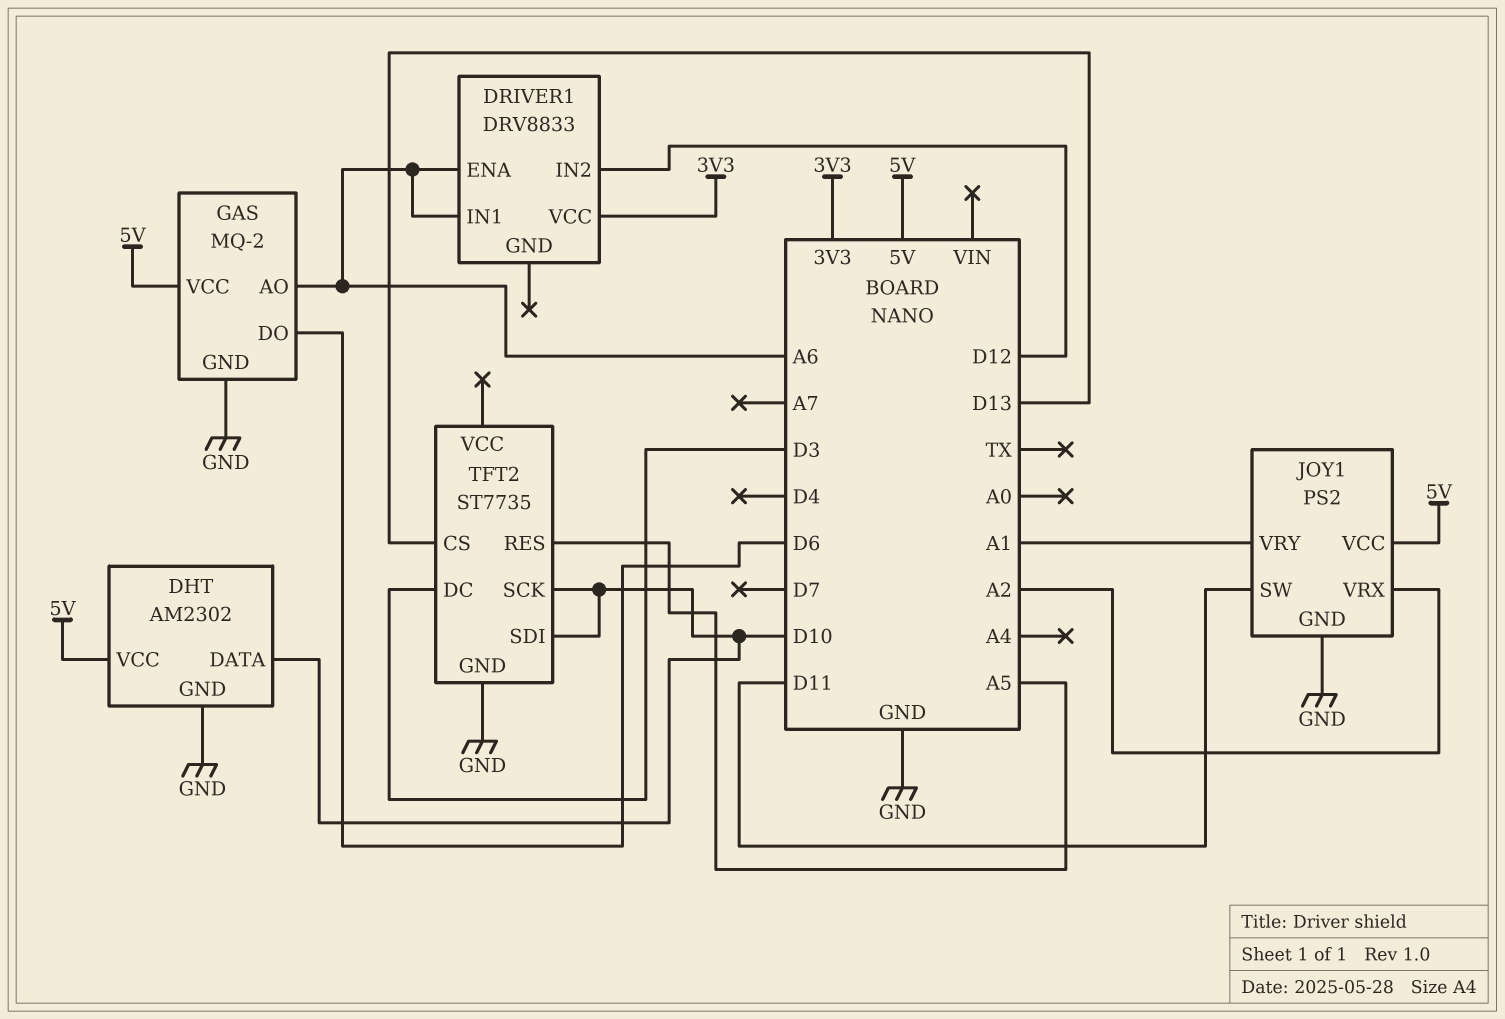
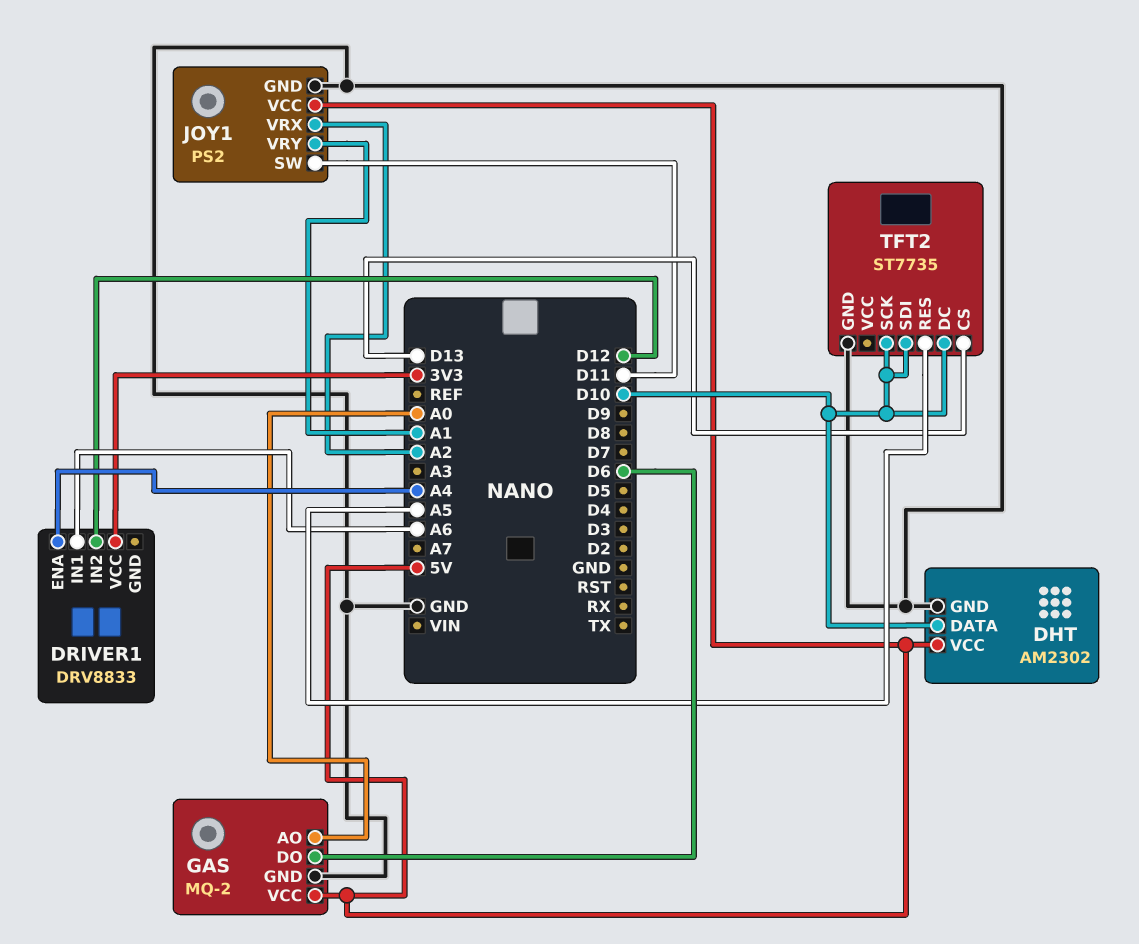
DRIVER1 pin ENA: A6 -> A4
GAS pin AO: A6 -> A0
TFT2 pin DC: D3 -> D10

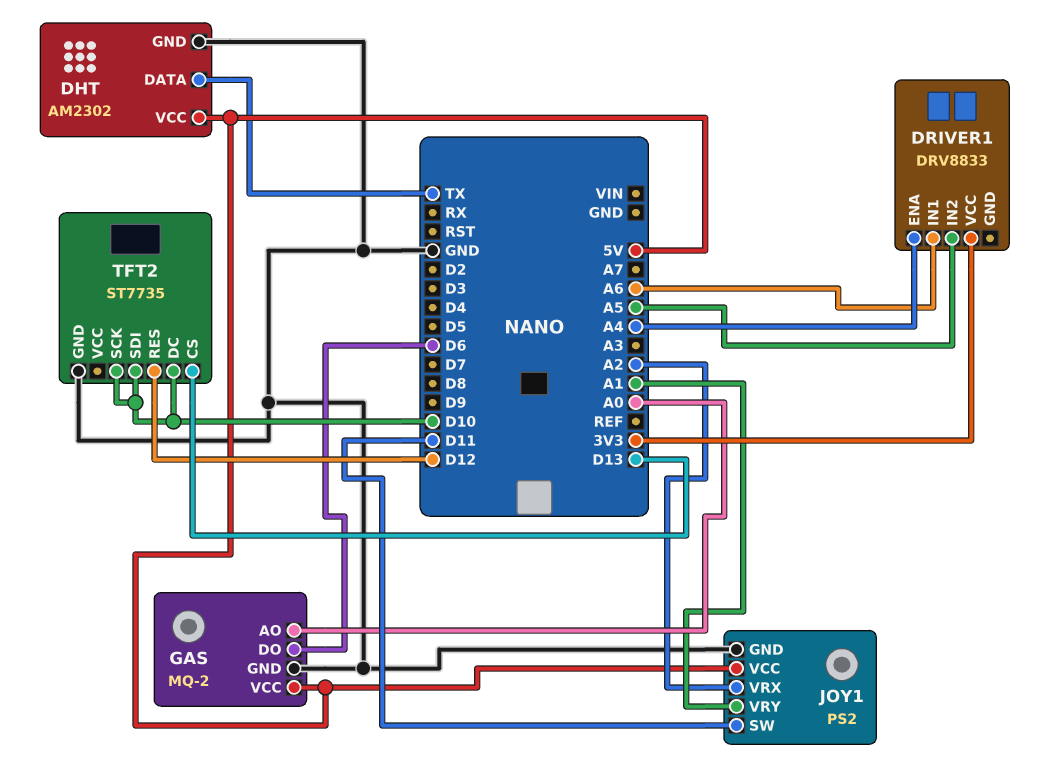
DHT pin DATA: D10 -> TX
DRIVER1 pin IN2: D12 -> A5
TFT2 pin RES: A5 -> D12

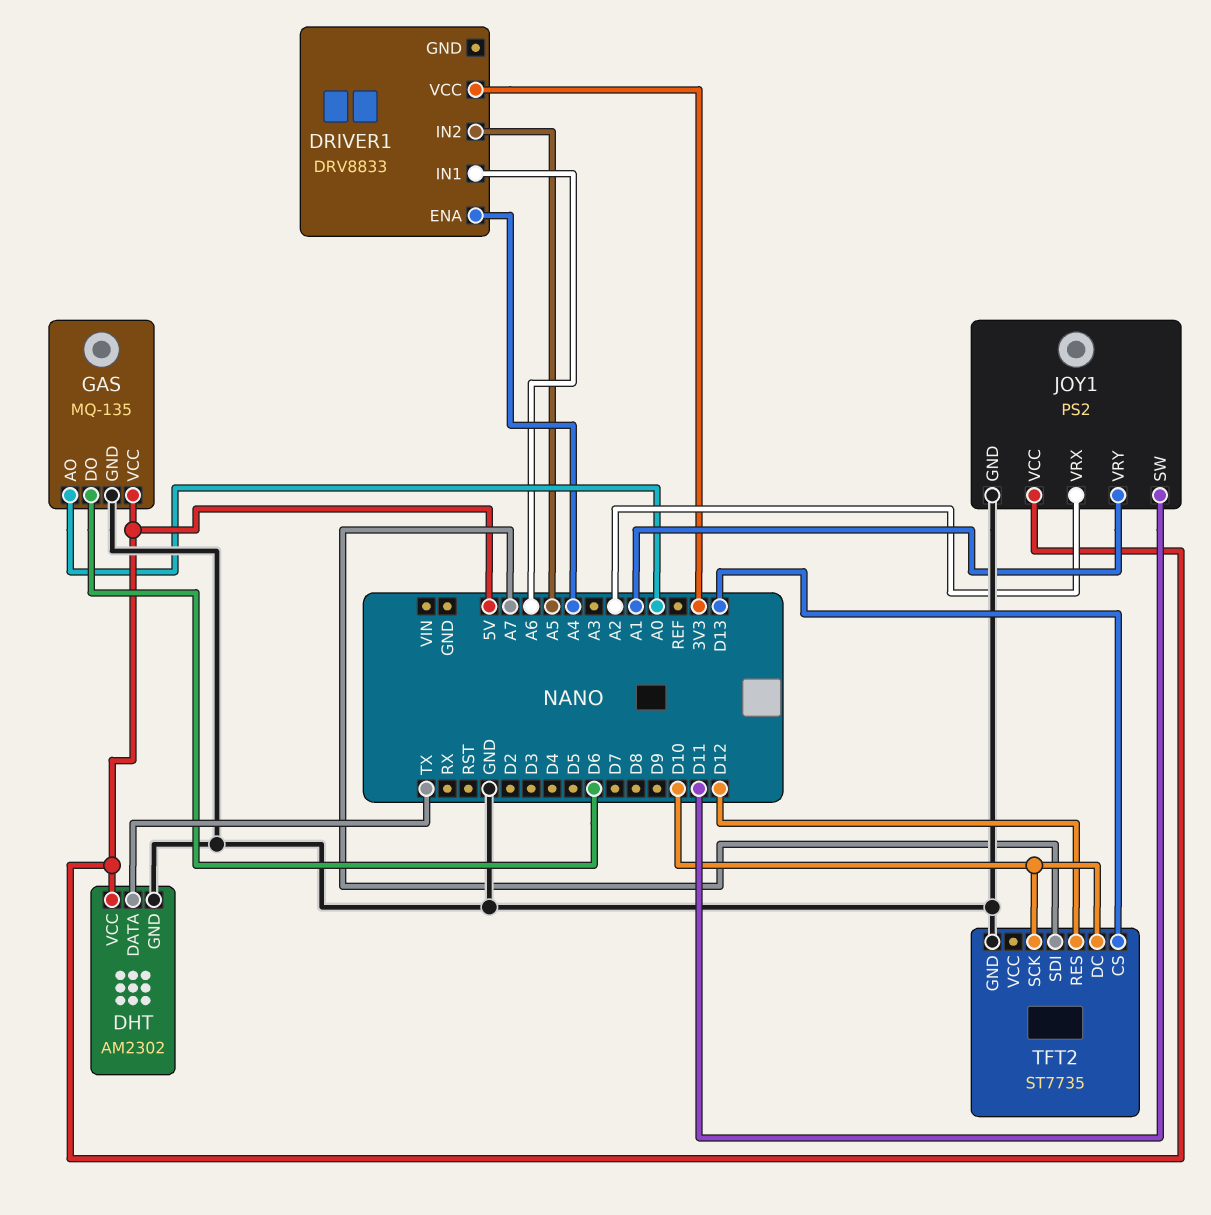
GAS: MQ-2 -> MQ-135
TFT2 pin SDI: D10 -> A7

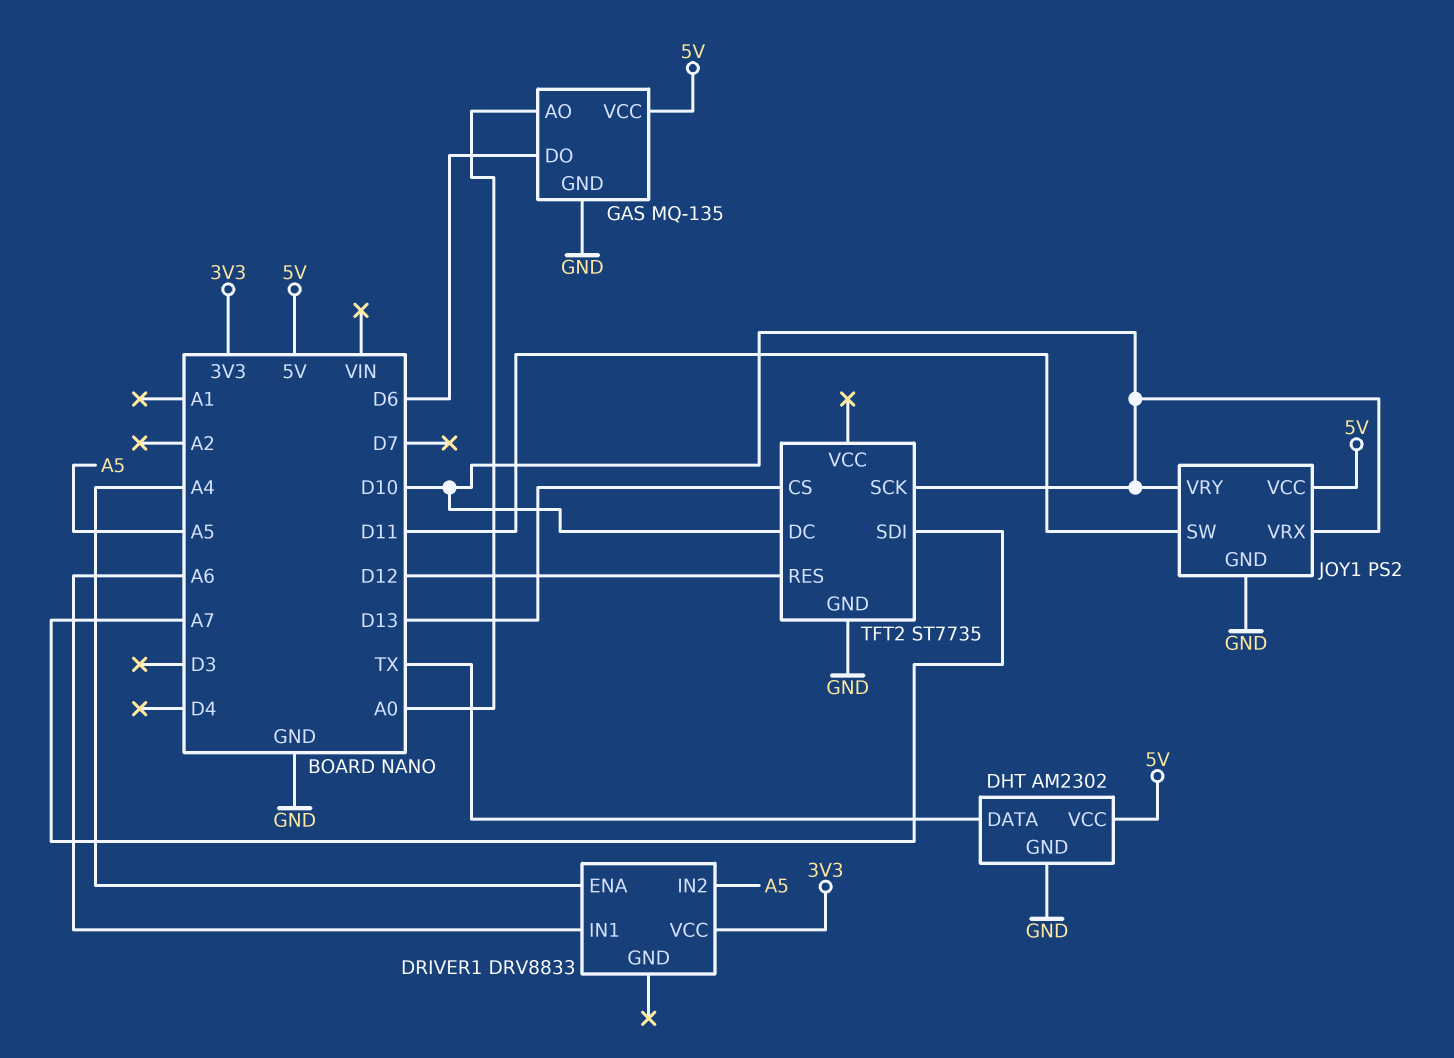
JOY1 pin VRX: A2 -> D10
JOY1 pin VRY: A1 -> D10

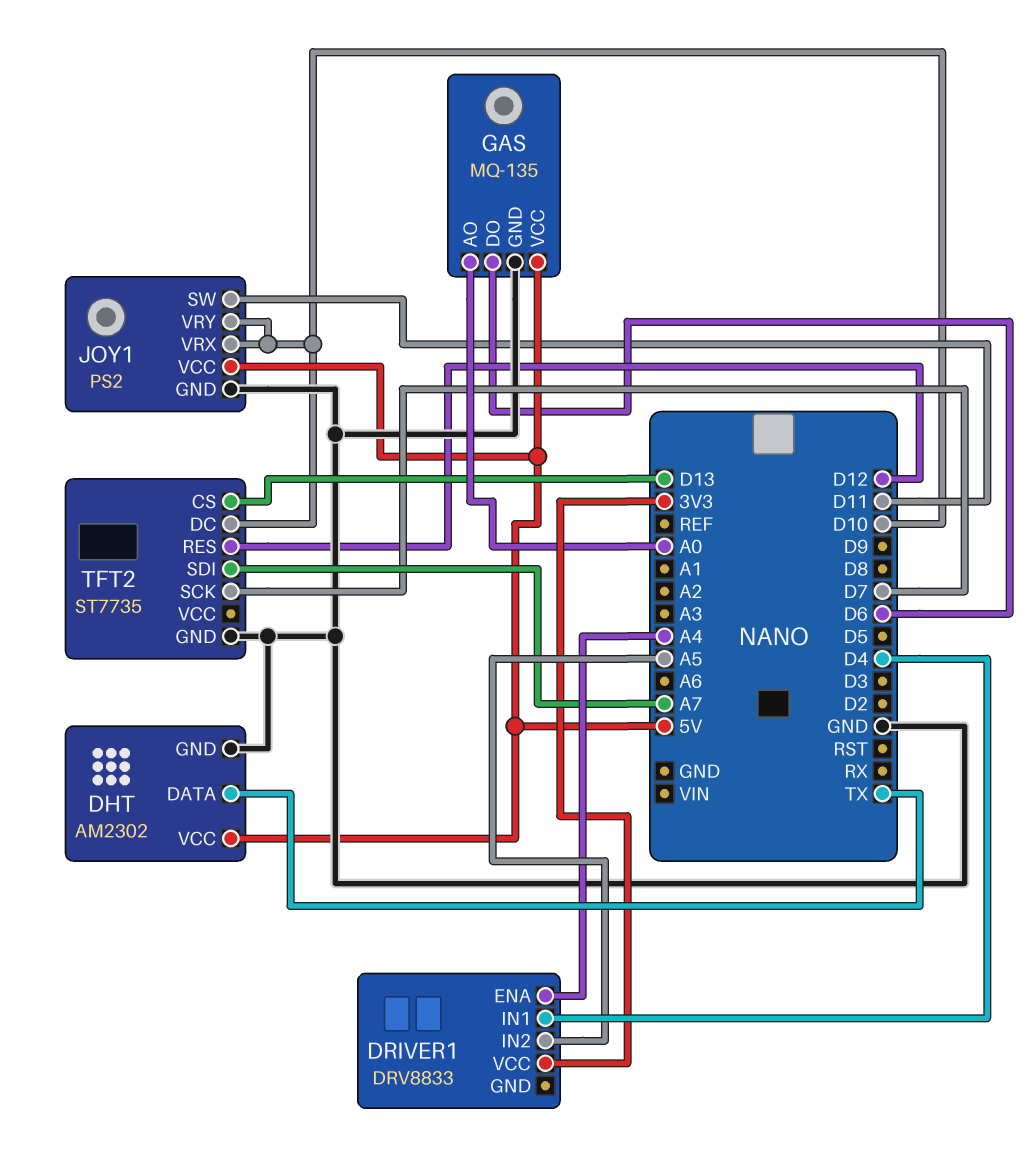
DRIVER1 pin IN1: A6 -> D4
TFT2 pin SCK: D10 -> D7

